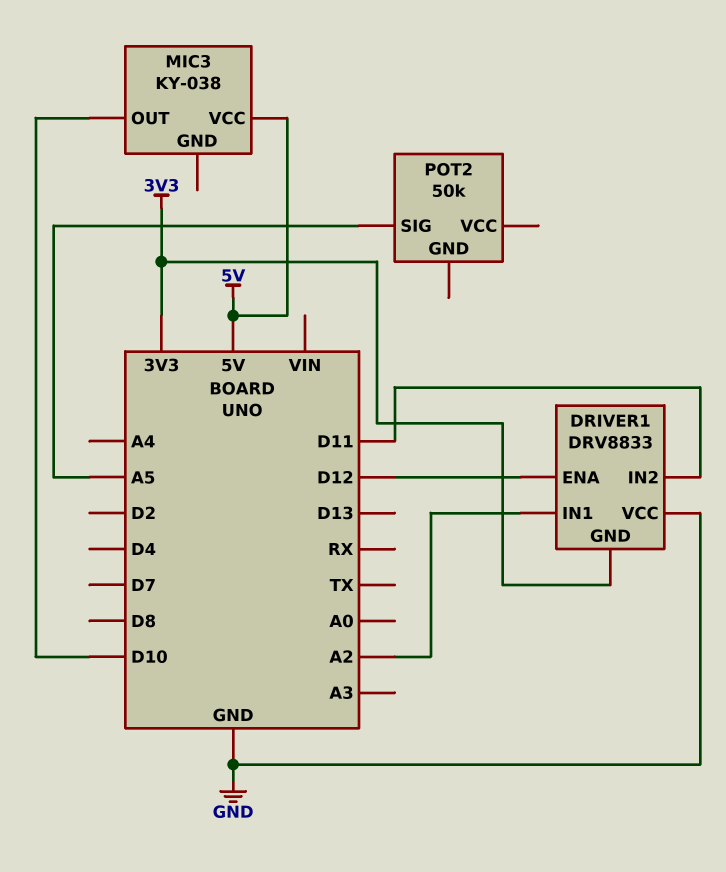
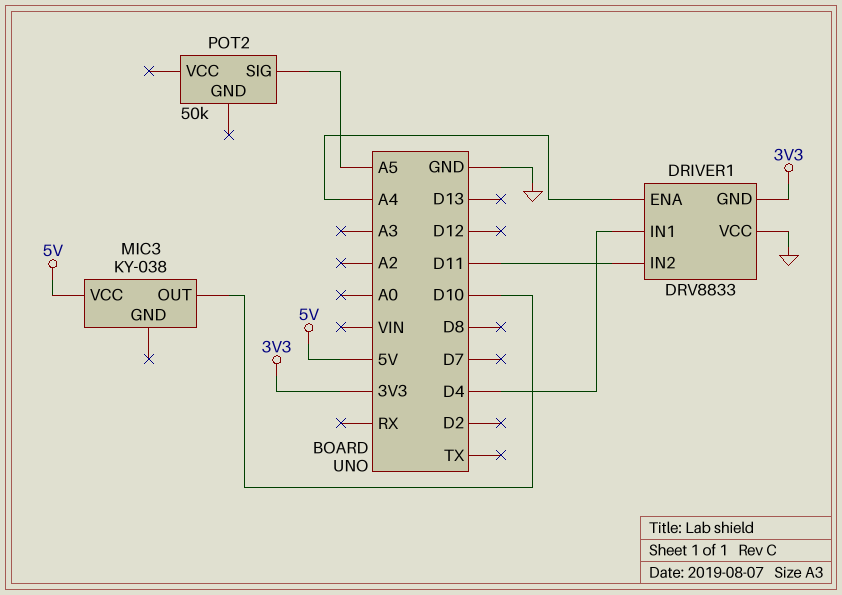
DRIVER1 pin ENA: D12 -> A4
DRIVER1 pin IN1: A2 -> D4

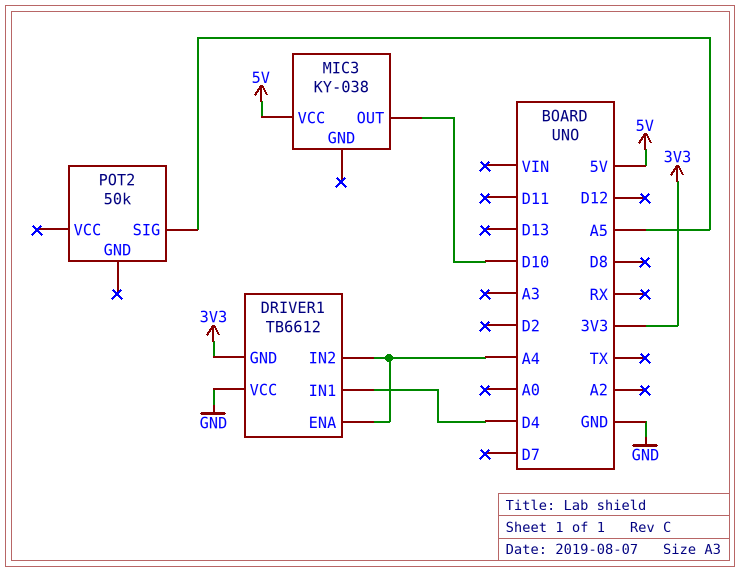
DRIVER1: DRV8833 -> TB6612
DRIVER1 pin IN2: D11 -> A4

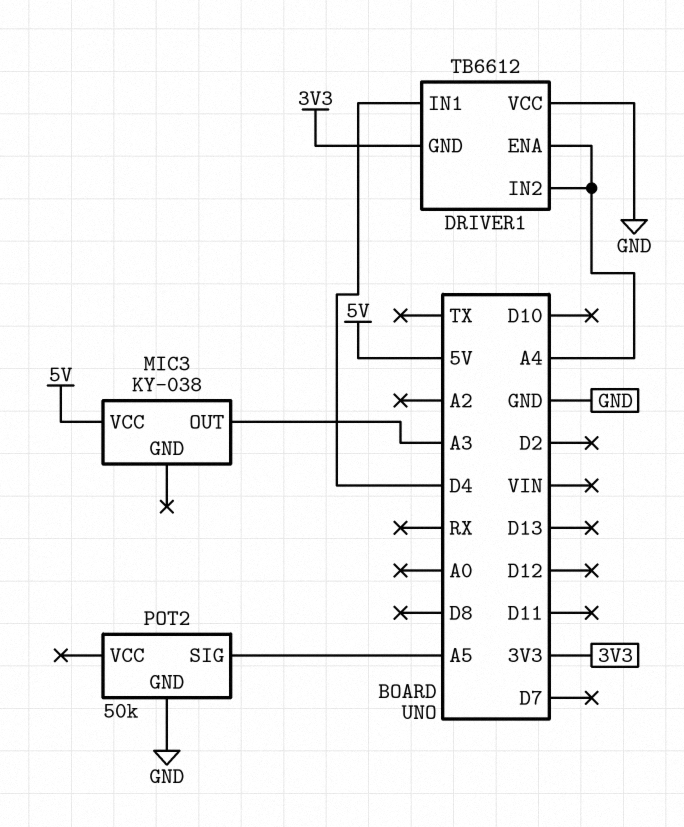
MIC3 pin OUT: D10 -> A3
POT2 pin GND: none -> GND

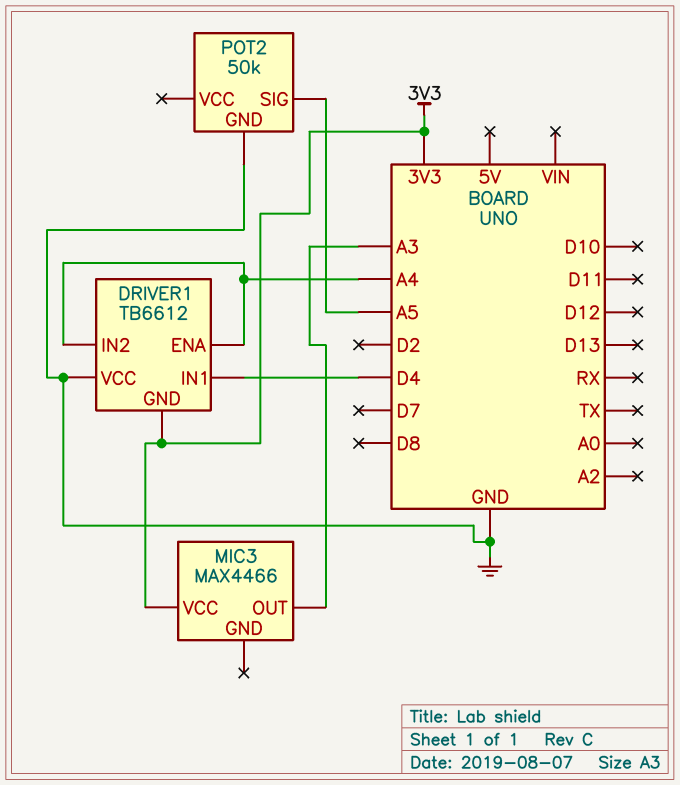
MIC3: KY-038 -> MAX4466
MIC3 pin VCC: 5V -> 3V3

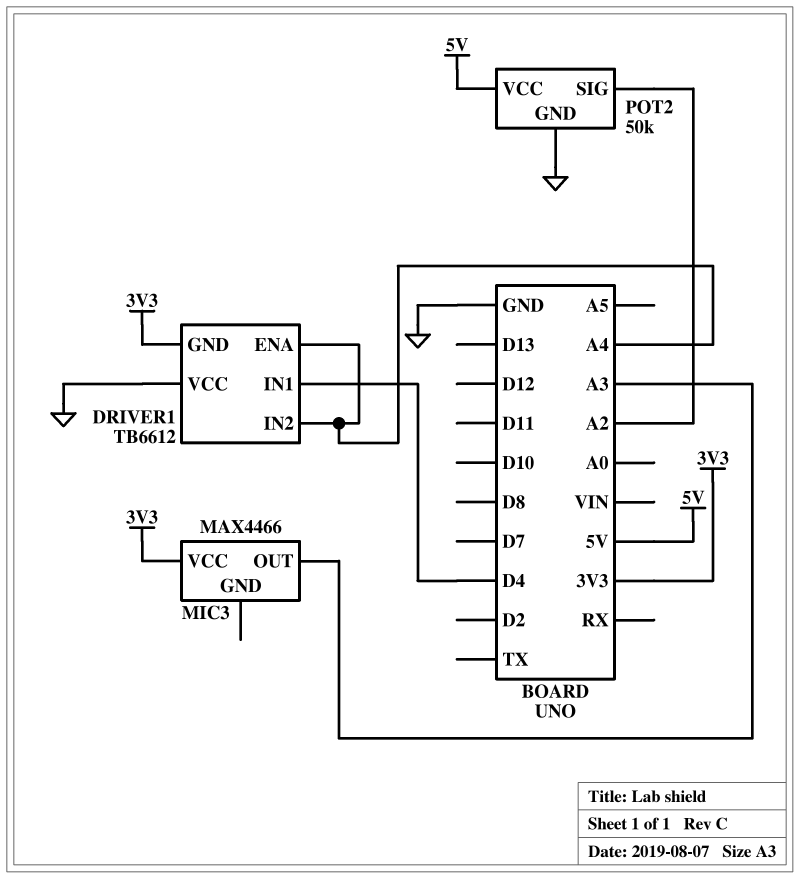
POT2 pin SIG: A5 -> A2
POT2 pin VCC: none -> 5V

